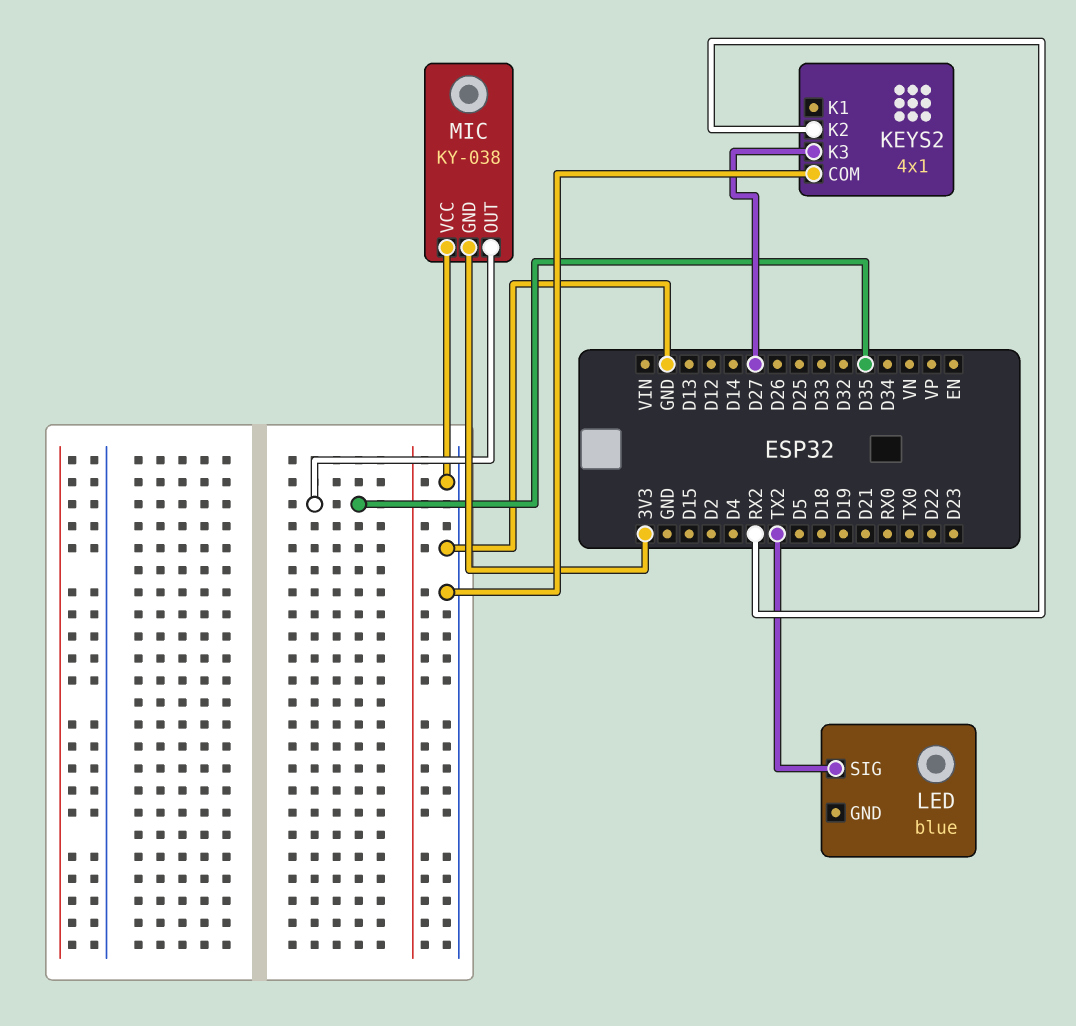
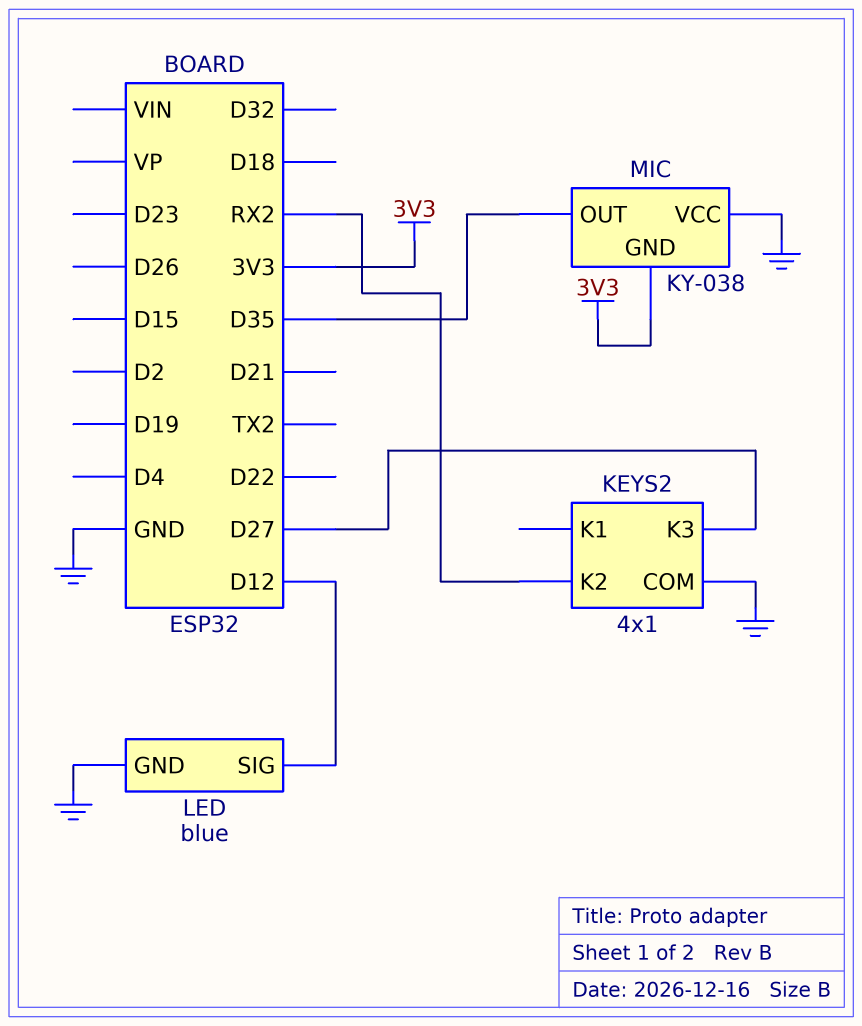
LED pin GND: none -> GND
LED pin SIG: TX2 -> D12

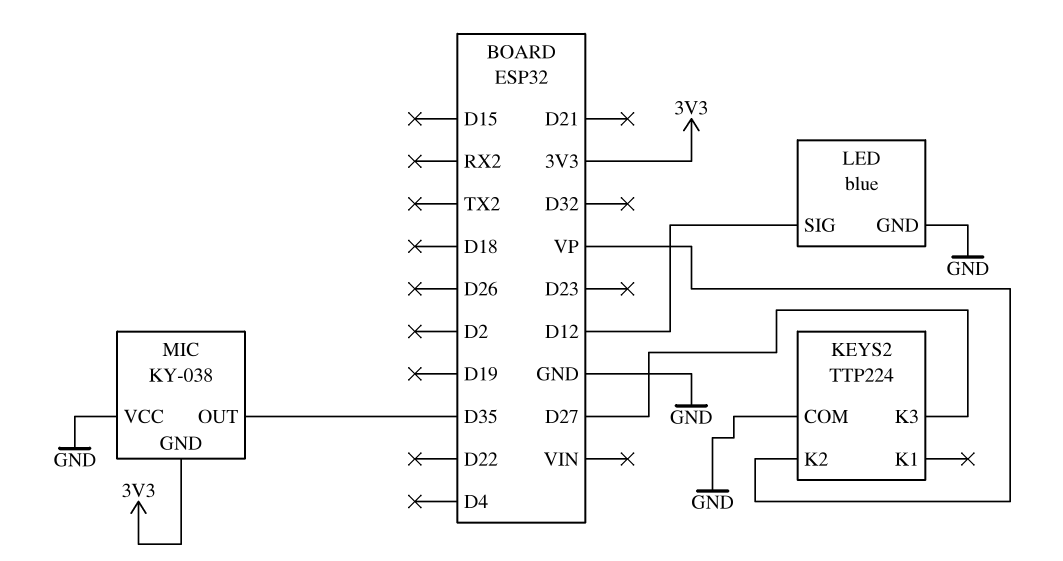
KEYS2: 4x1 -> TTP224
KEYS2 pin K2: RX2 -> VP

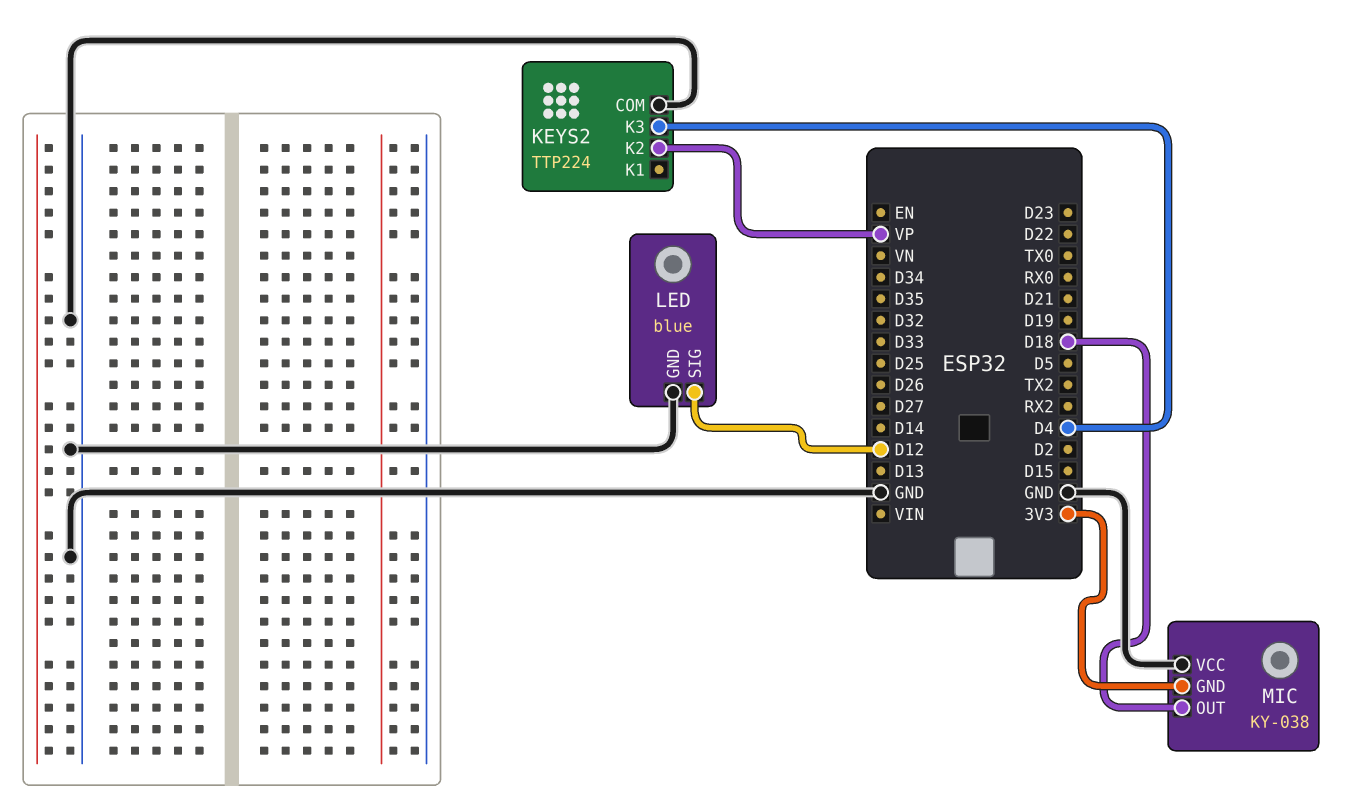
KEYS2 pin K3: D27 -> D4
MIC pin OUT: D35 -> D18

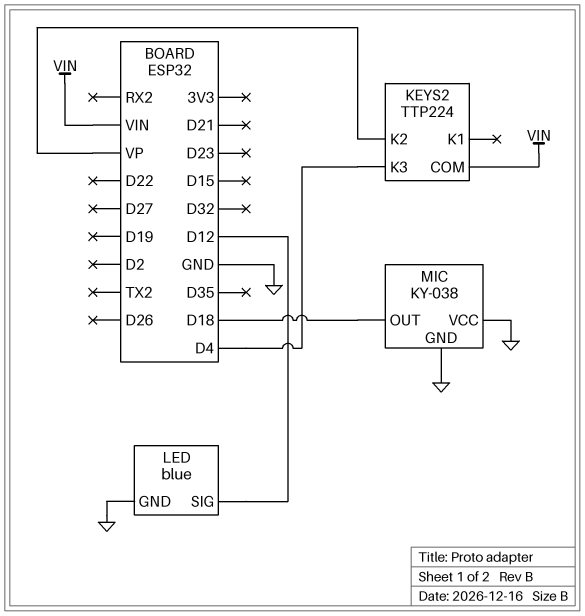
KEYS2 pin COM: GND -> VIN
MIC pin GND: 3V3 -> GND

